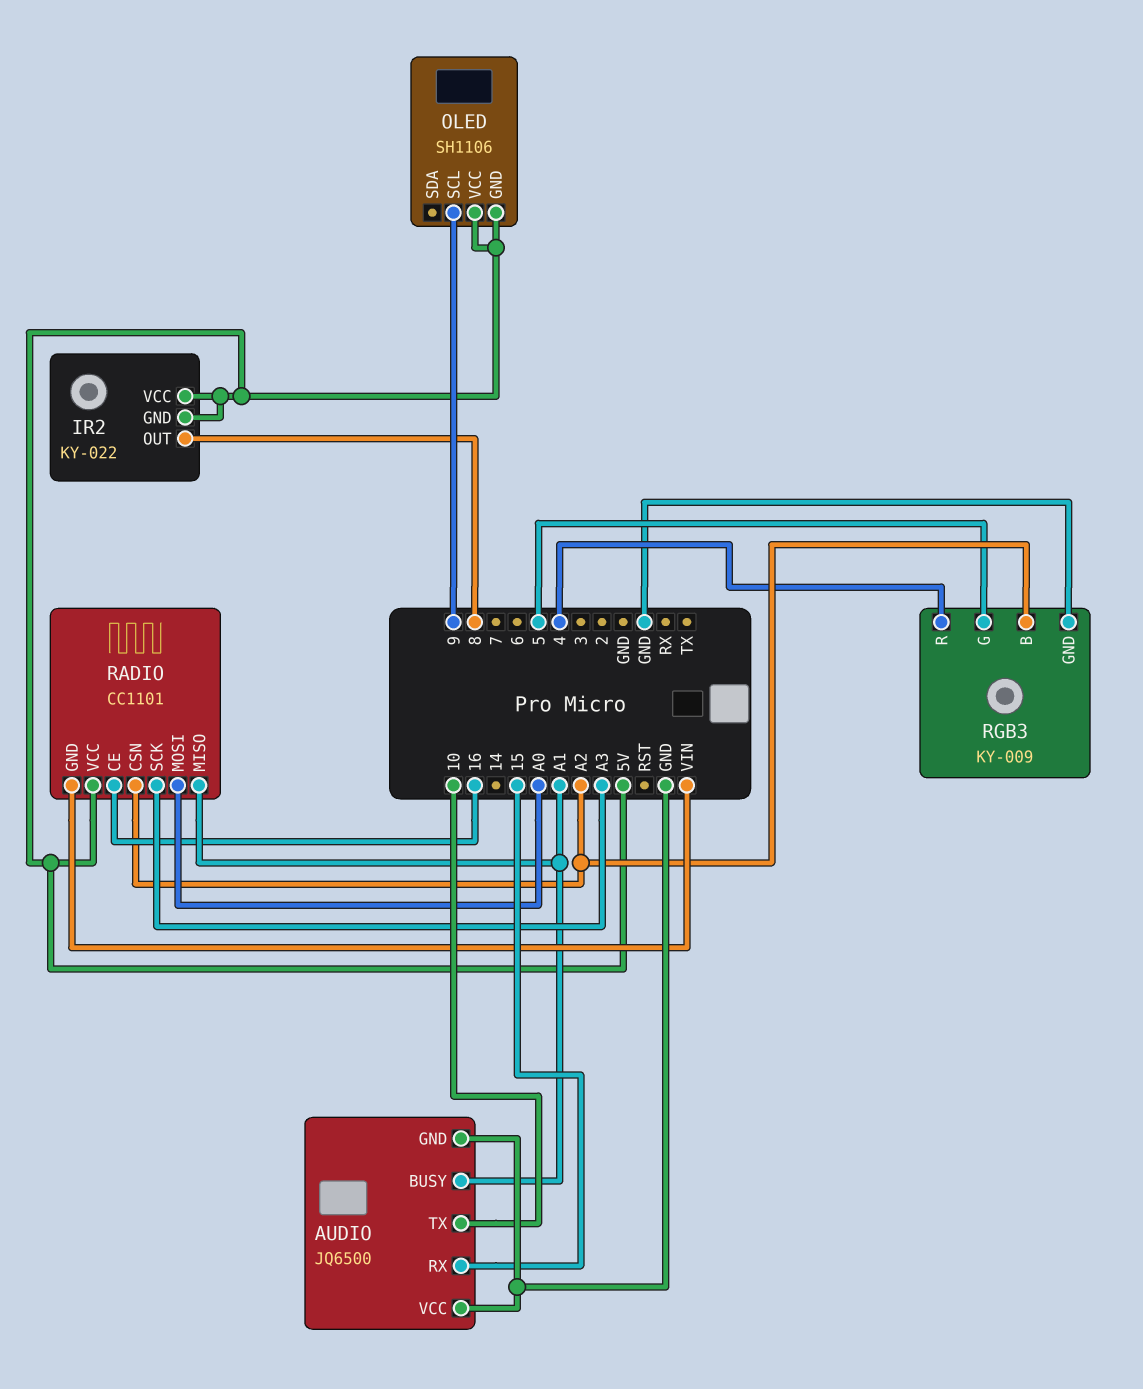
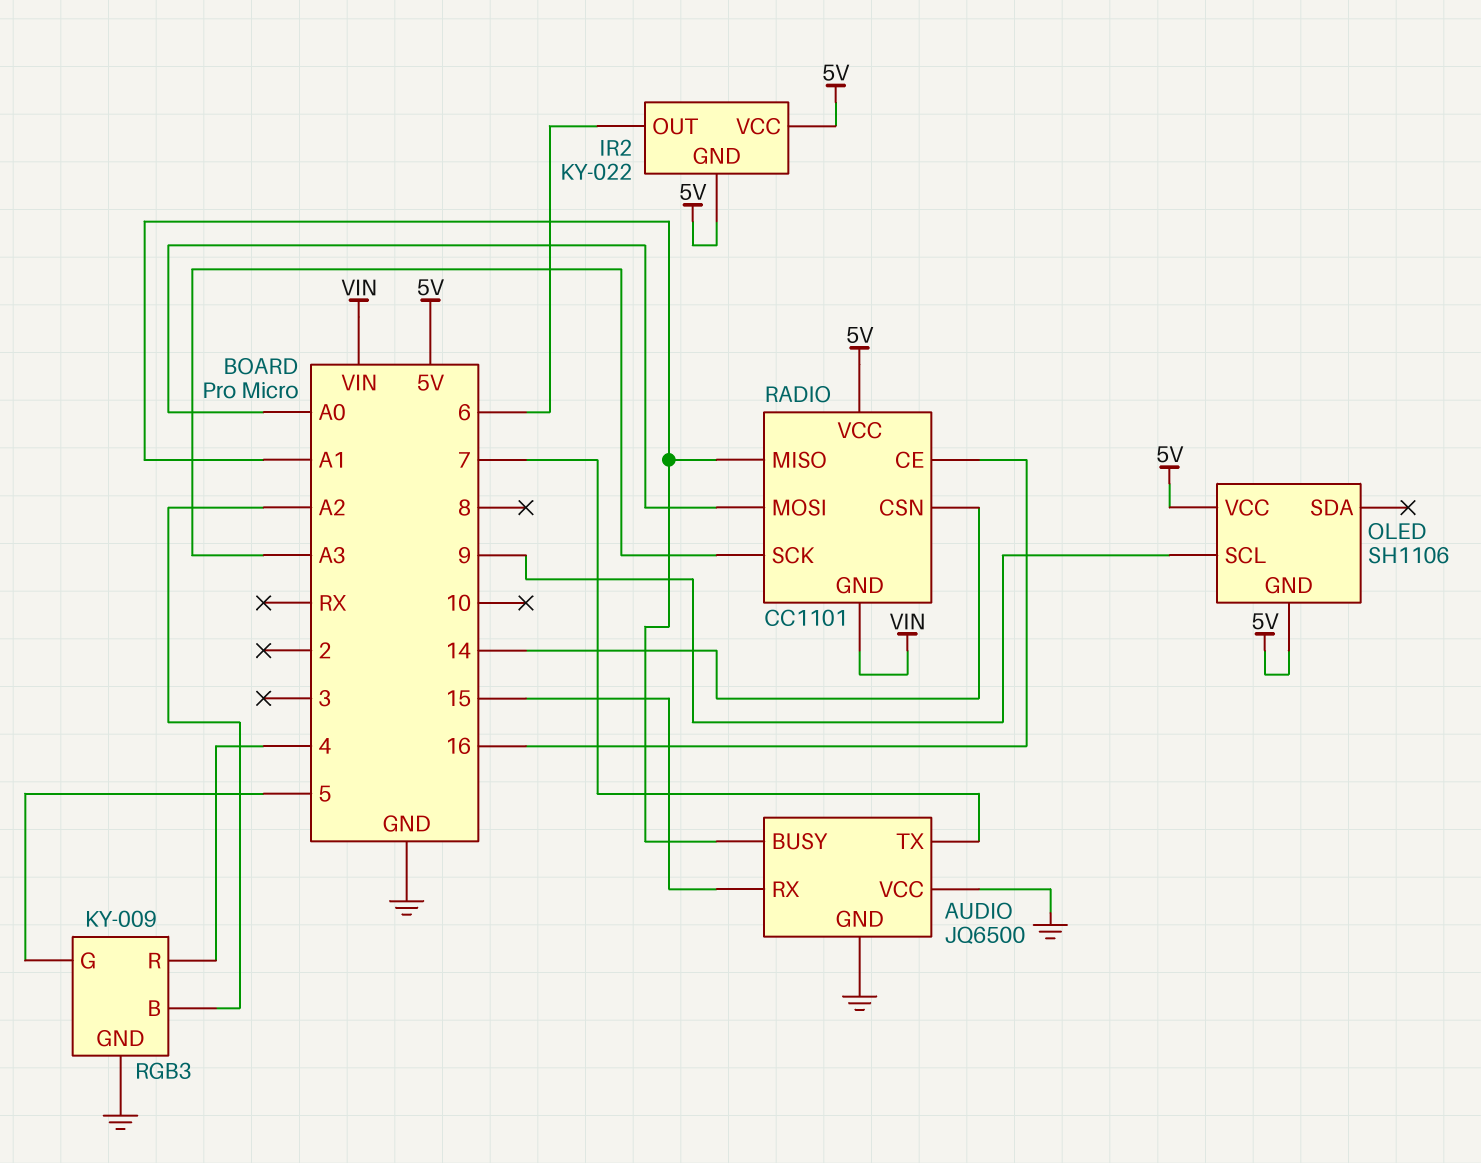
AUDIO pin TX: 10 -> 7
IR2 pin OUT: 8 -> 6
RADIO pin CSN: A2 -> 14

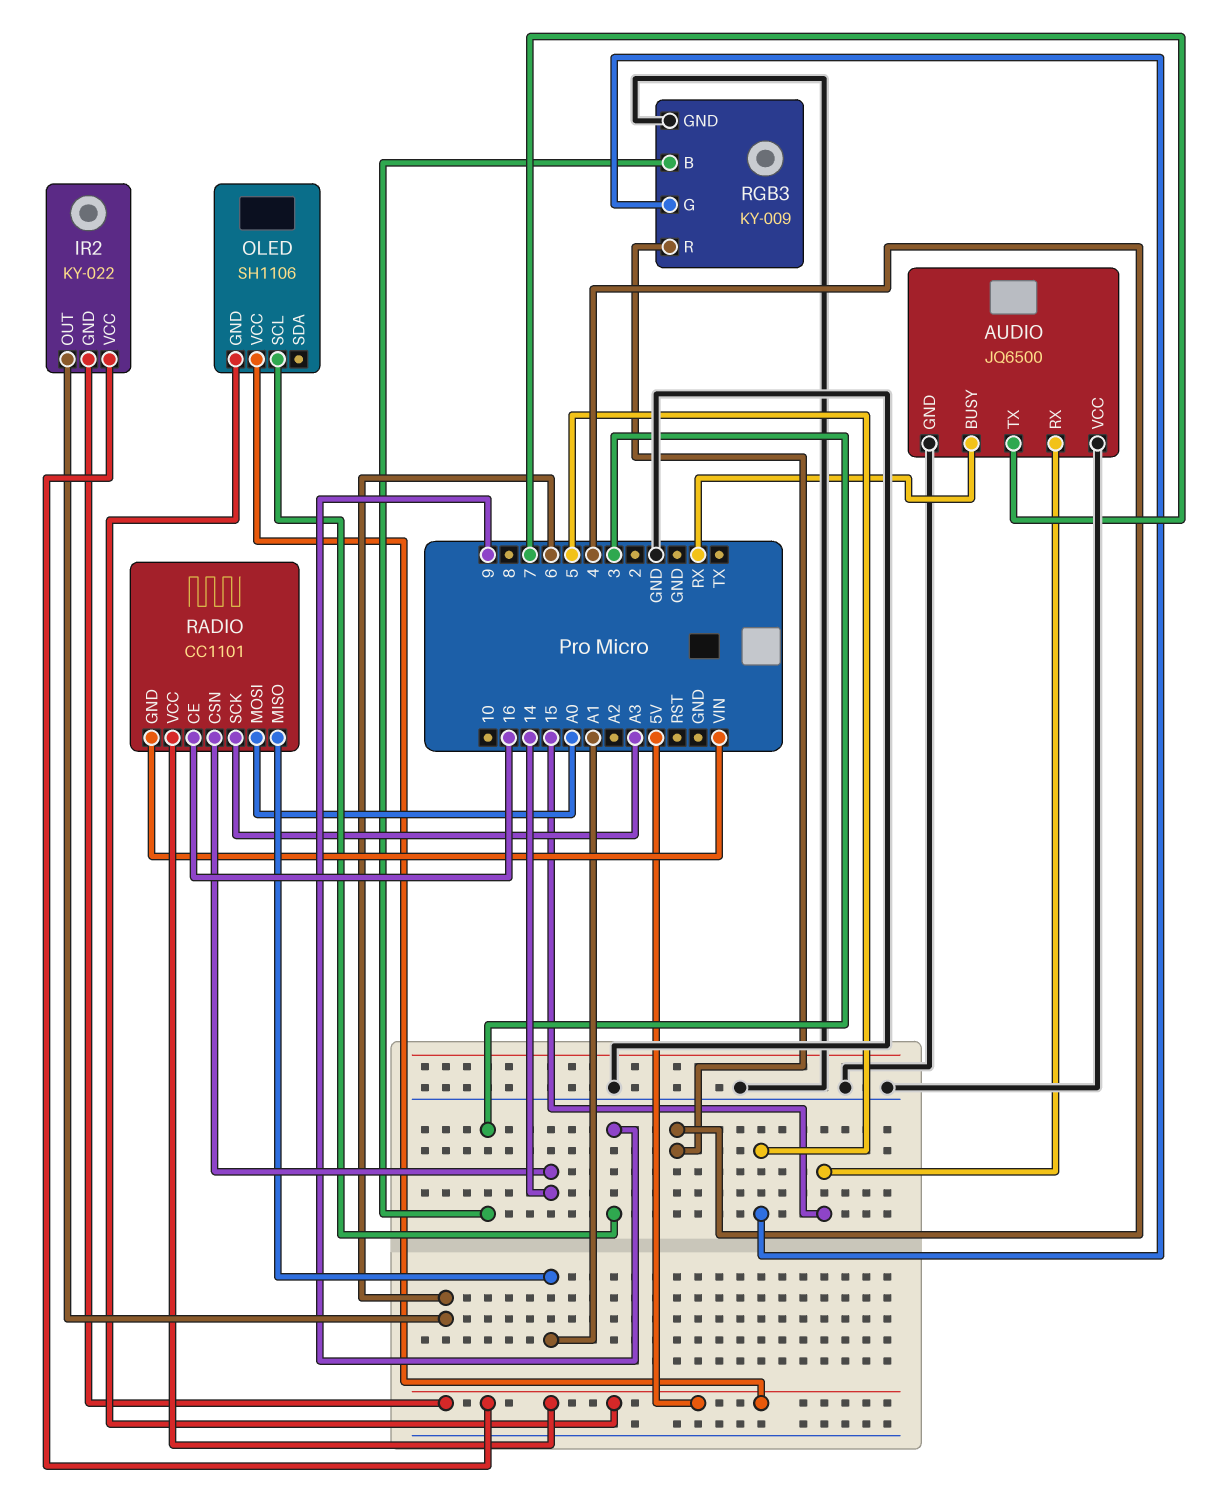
AUDIO pin BUSY: A1 -> RX
RGB3 pin B: A2 -> 3

